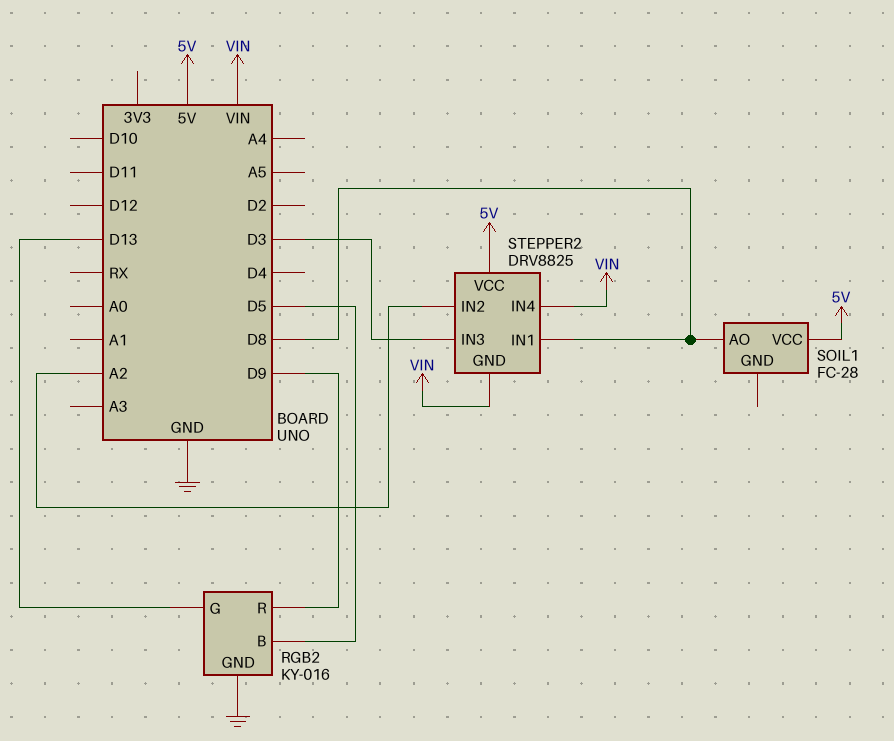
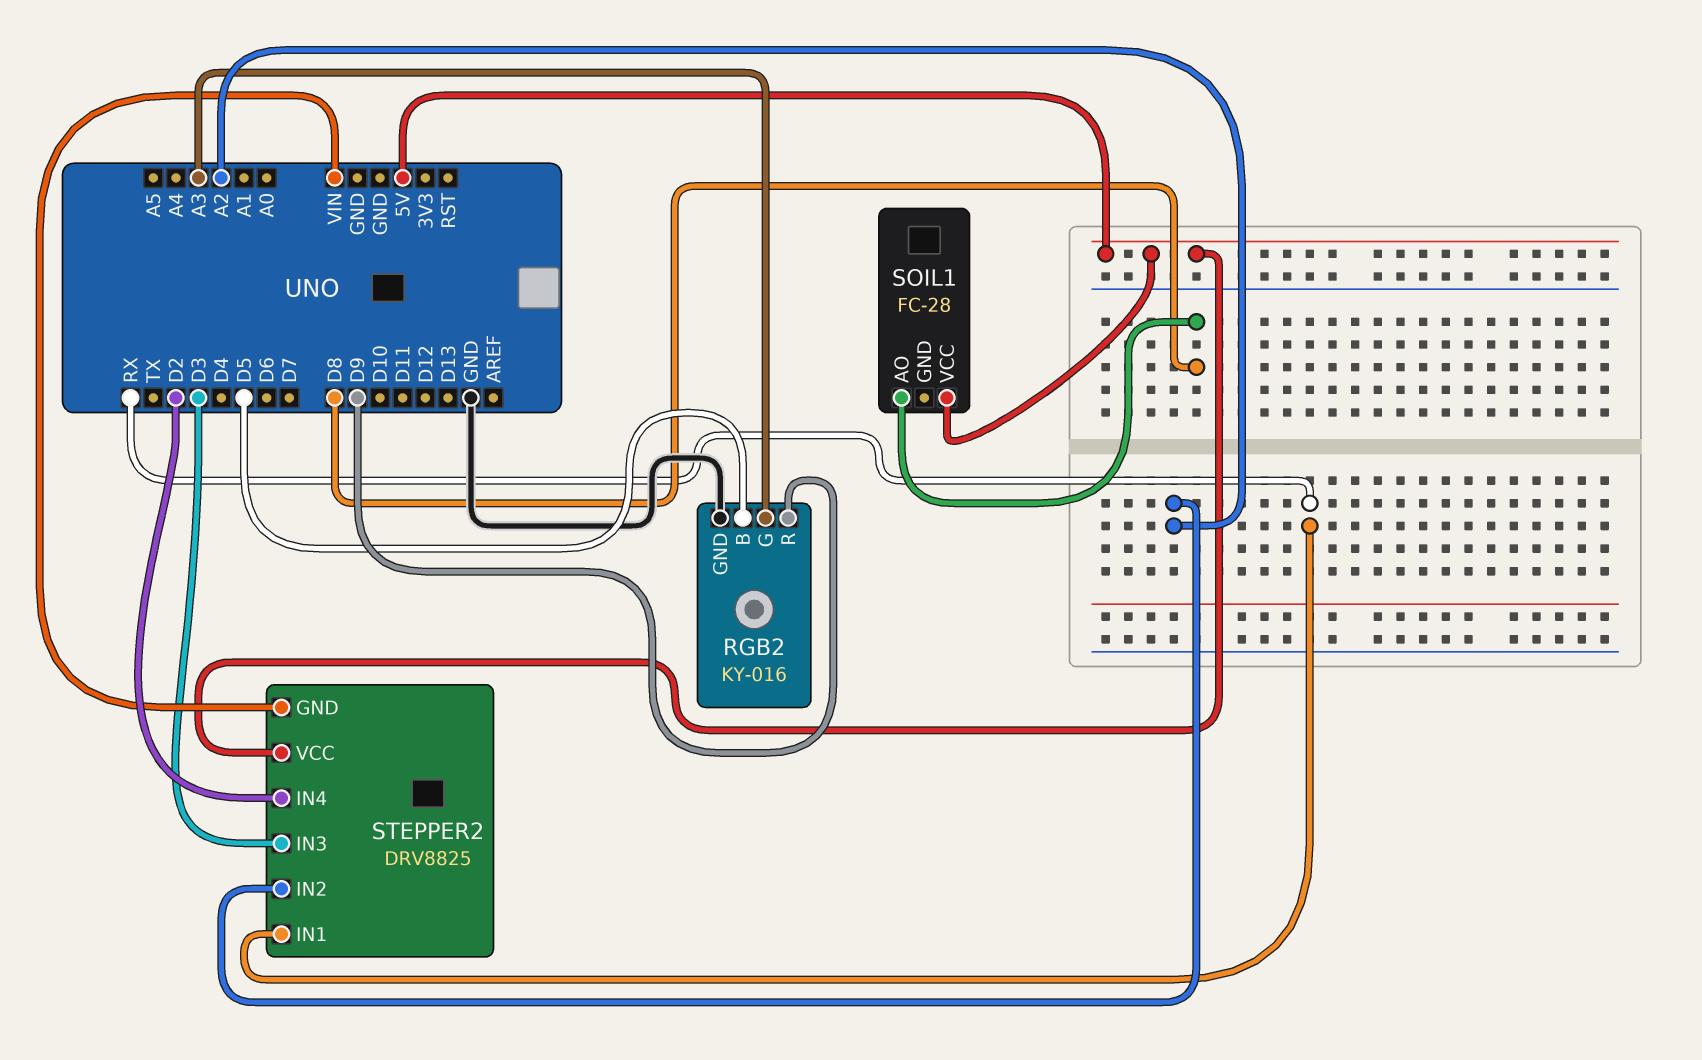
RGB2 pin G: D13 -> A3
STEPPER2 pin IN1: D8 -> RX
STEPPER2 pin IN4: VIN -> D2

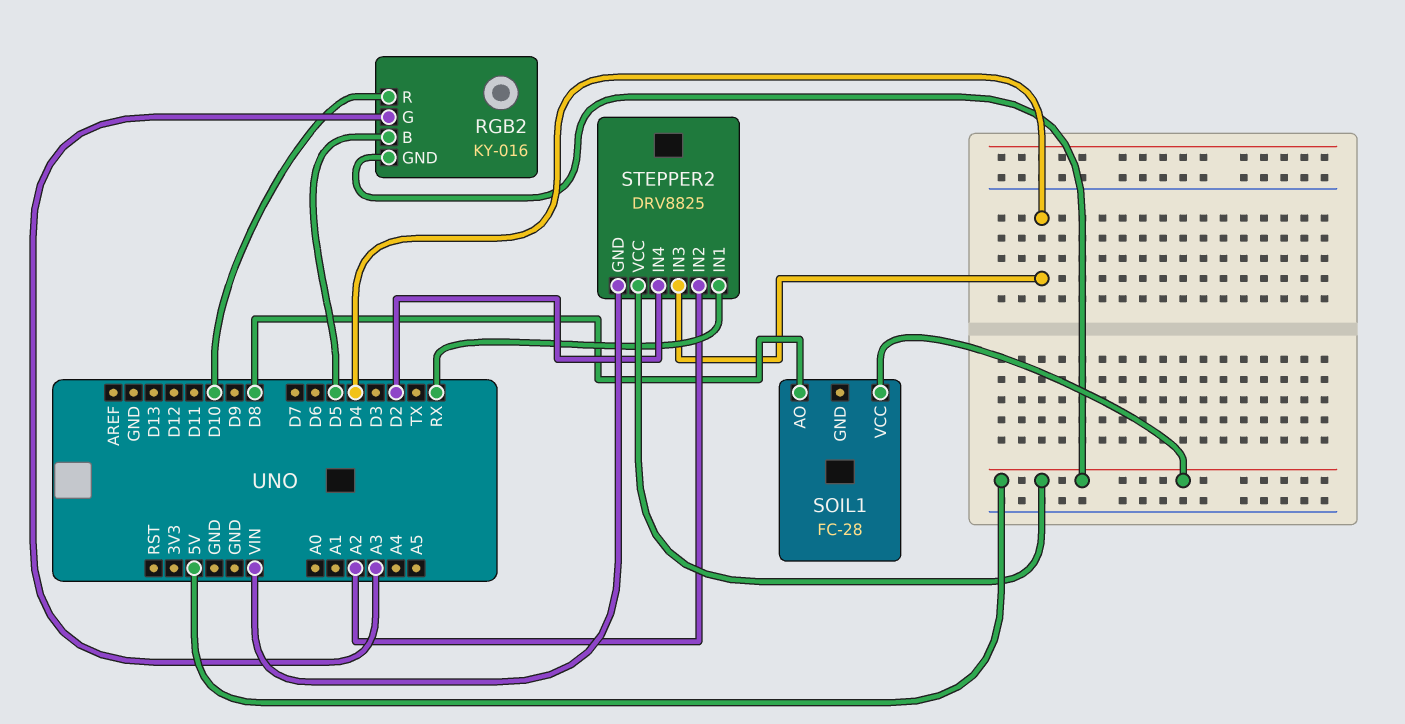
RGB2 pin GND: GND -> 5V
RGB2 pin R: D9 -> D10
STEPPER2 pin IN3: D3 -> D4

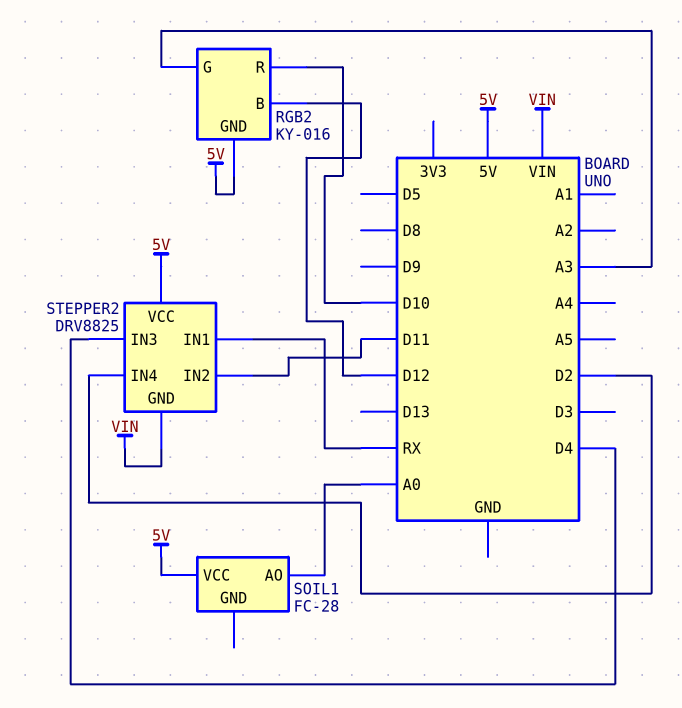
RGB2 pin B: D5 -> D12
SOIL1 pin AO: D8 -> A0
STEPPER2 pin IN2: A2 -> D11

